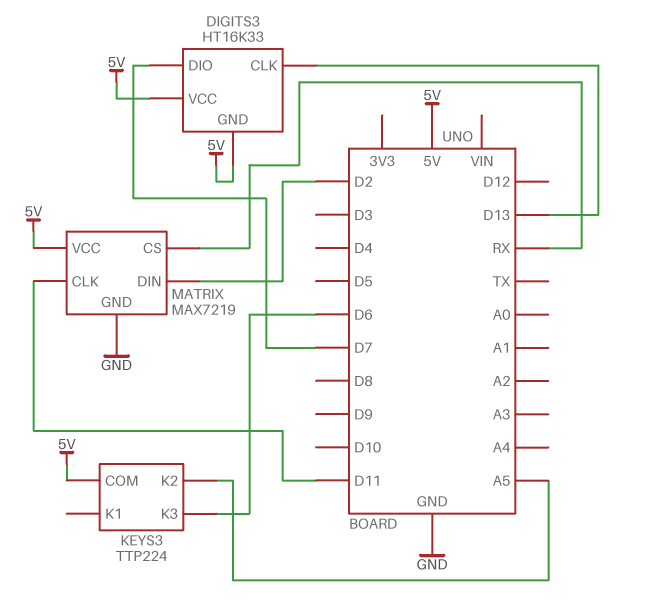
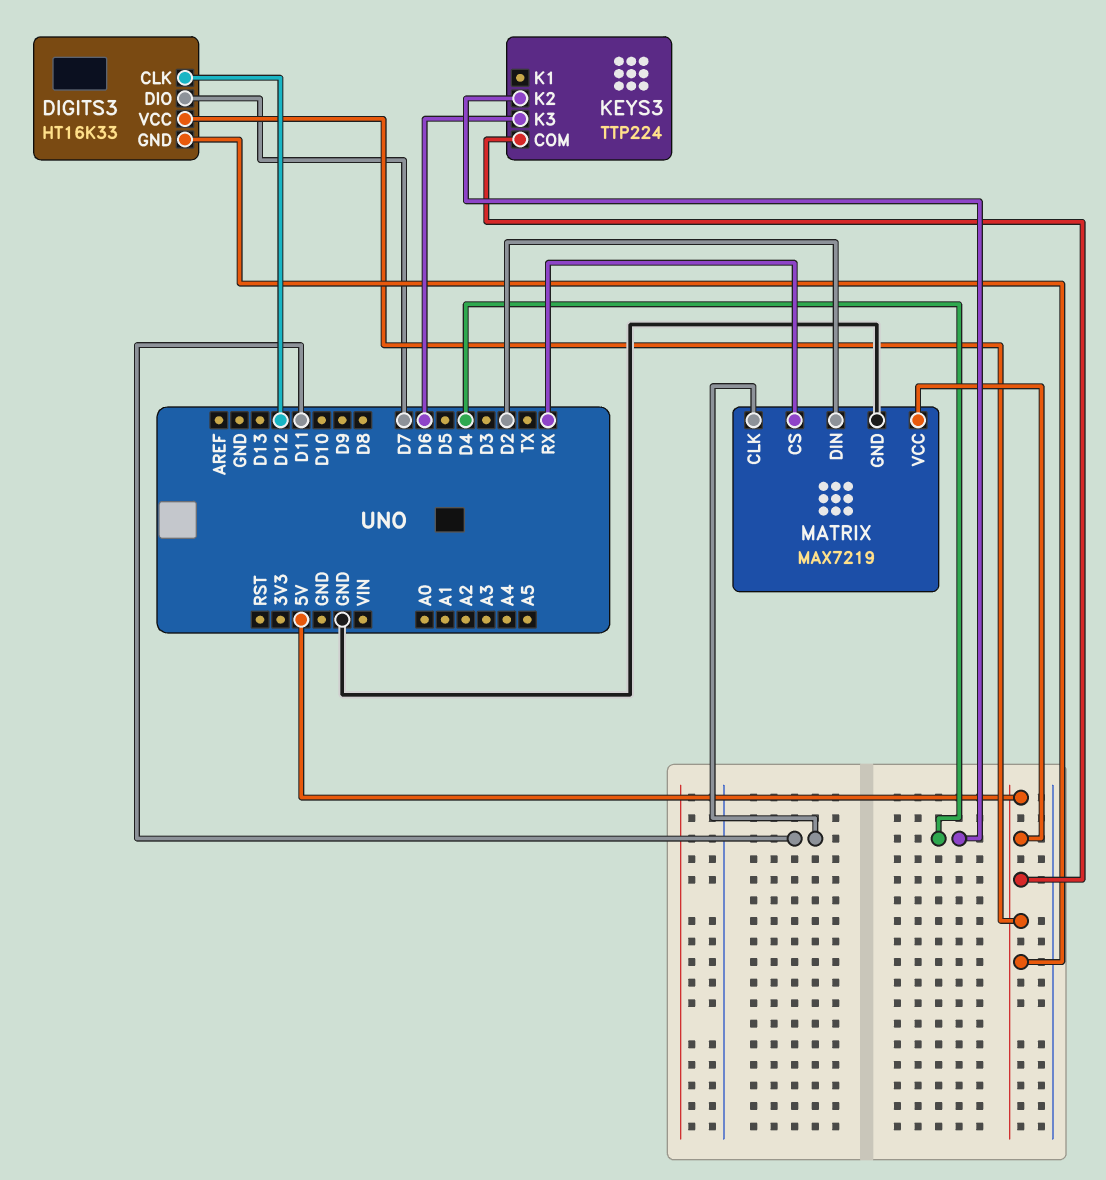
DIGITS3 pin CLK: D13 -> D12
KEYS3 pin K2: A5 -> D4

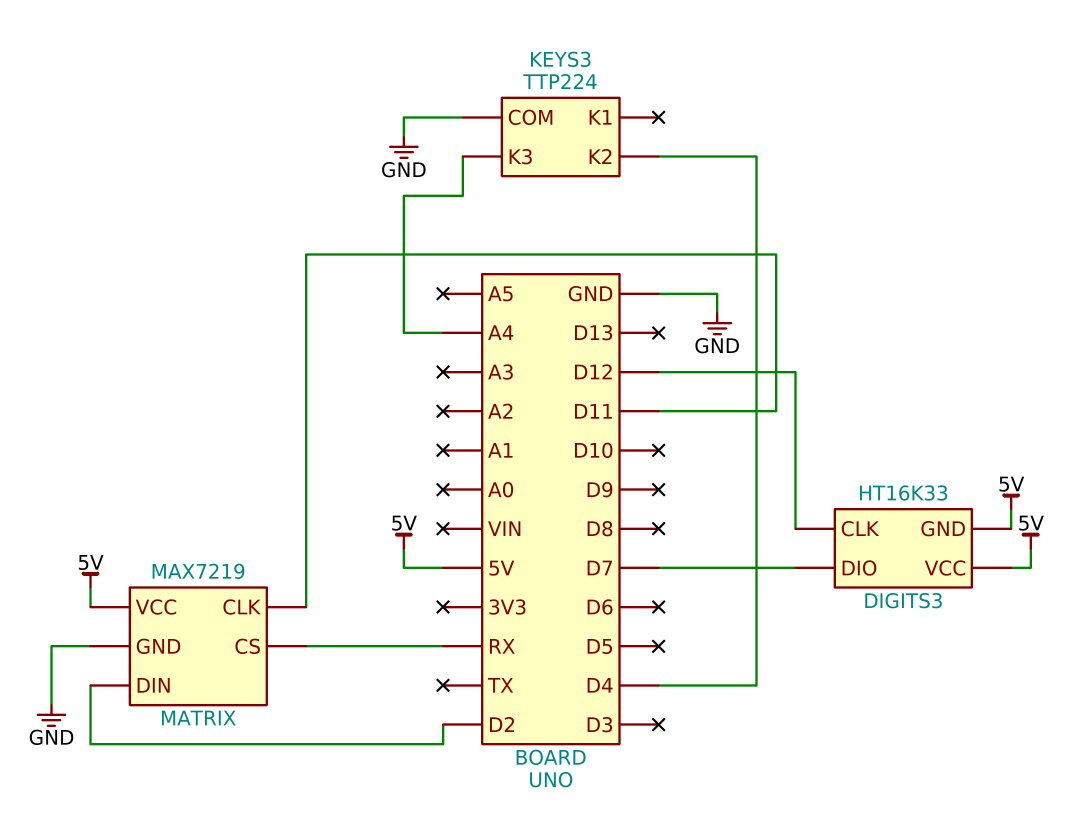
KEYS3 pin COM: 5V -> GND
KEYS3 pin K3: D6 -> A4

